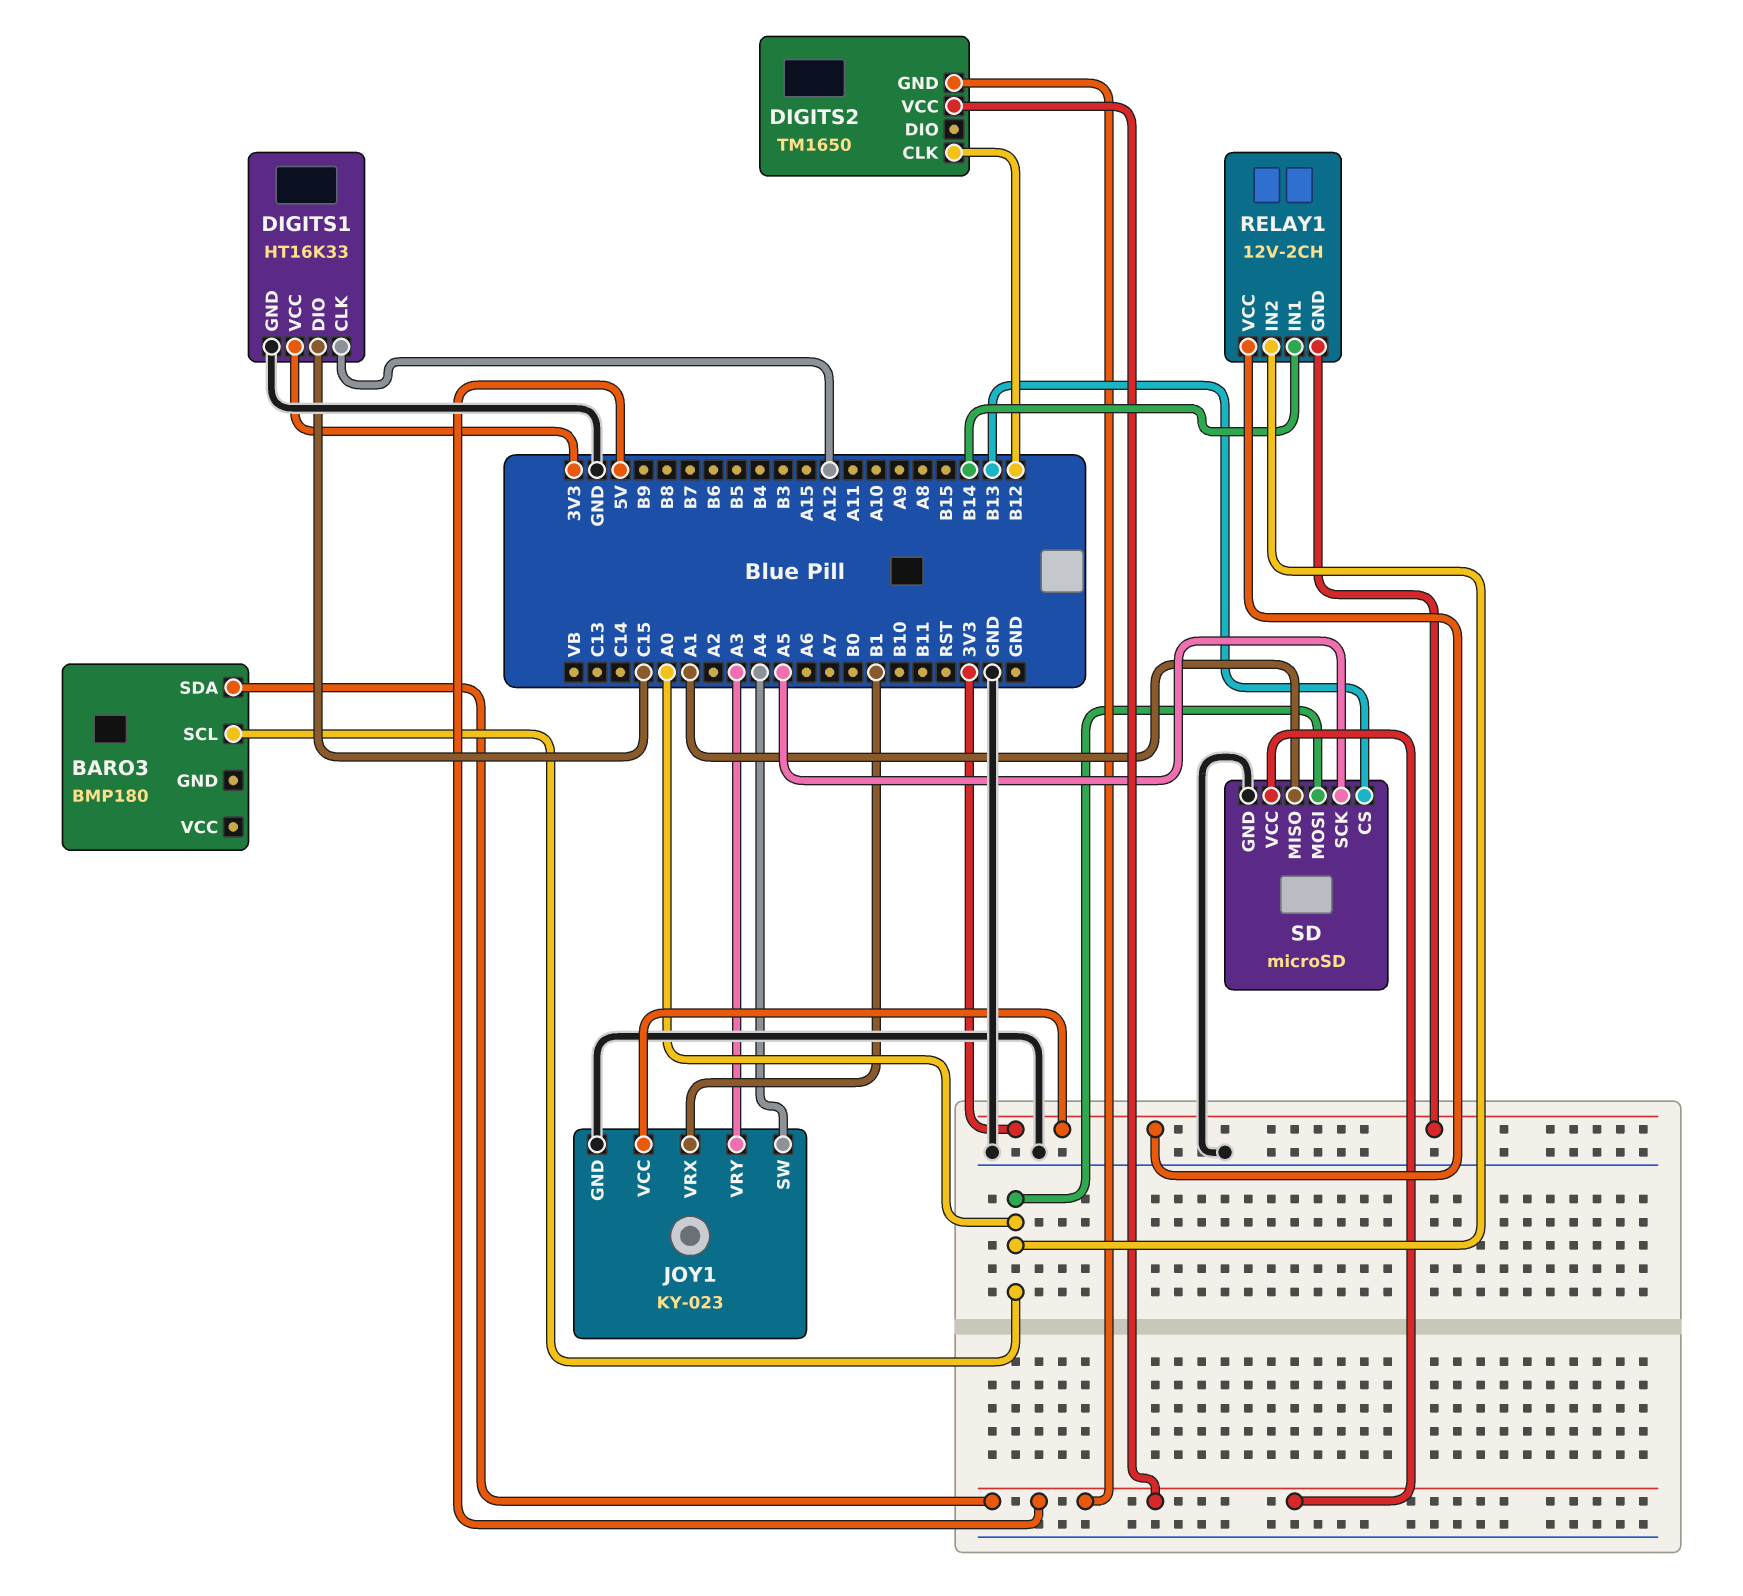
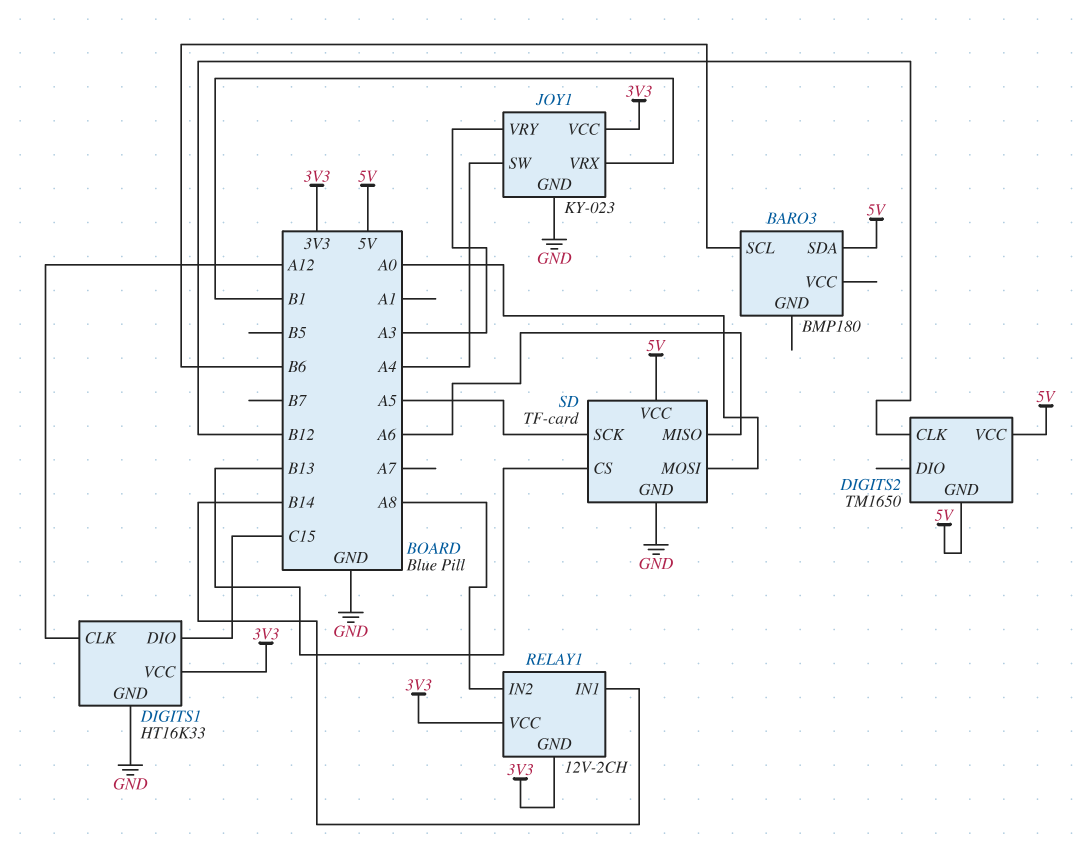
BARO3 pin SCL: A0 -> B6
RELAY1 pin IN2: A0 -> A8
SD: microSD -> TF-card
SD pin MISO: A1 -> A6

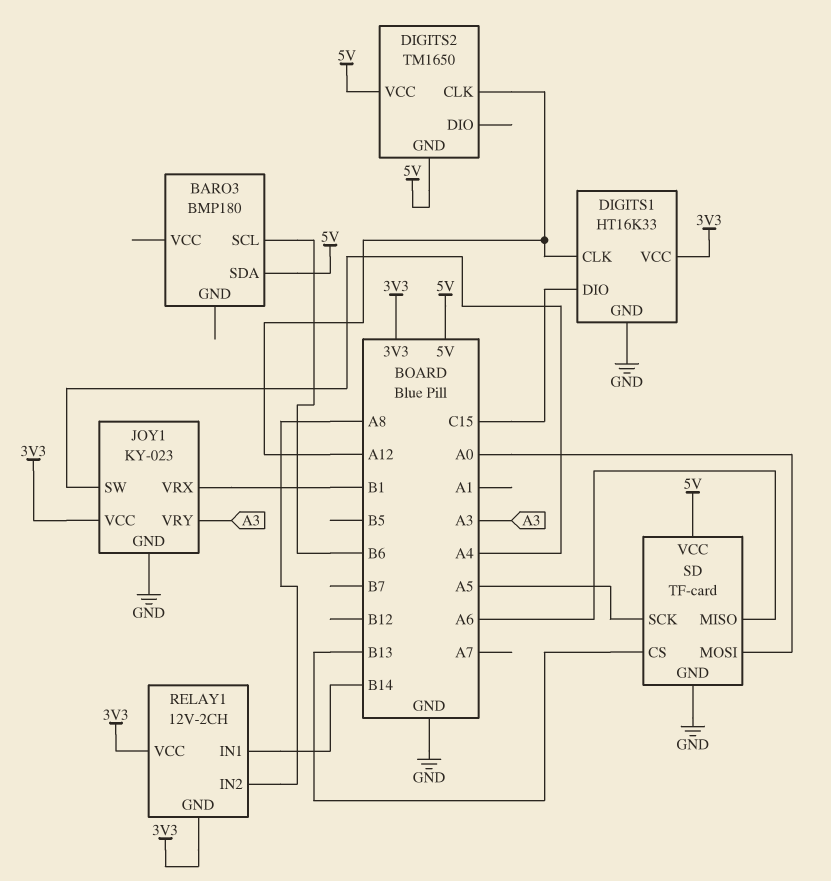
DIGITS2 pin CLK: B12 -> A12

